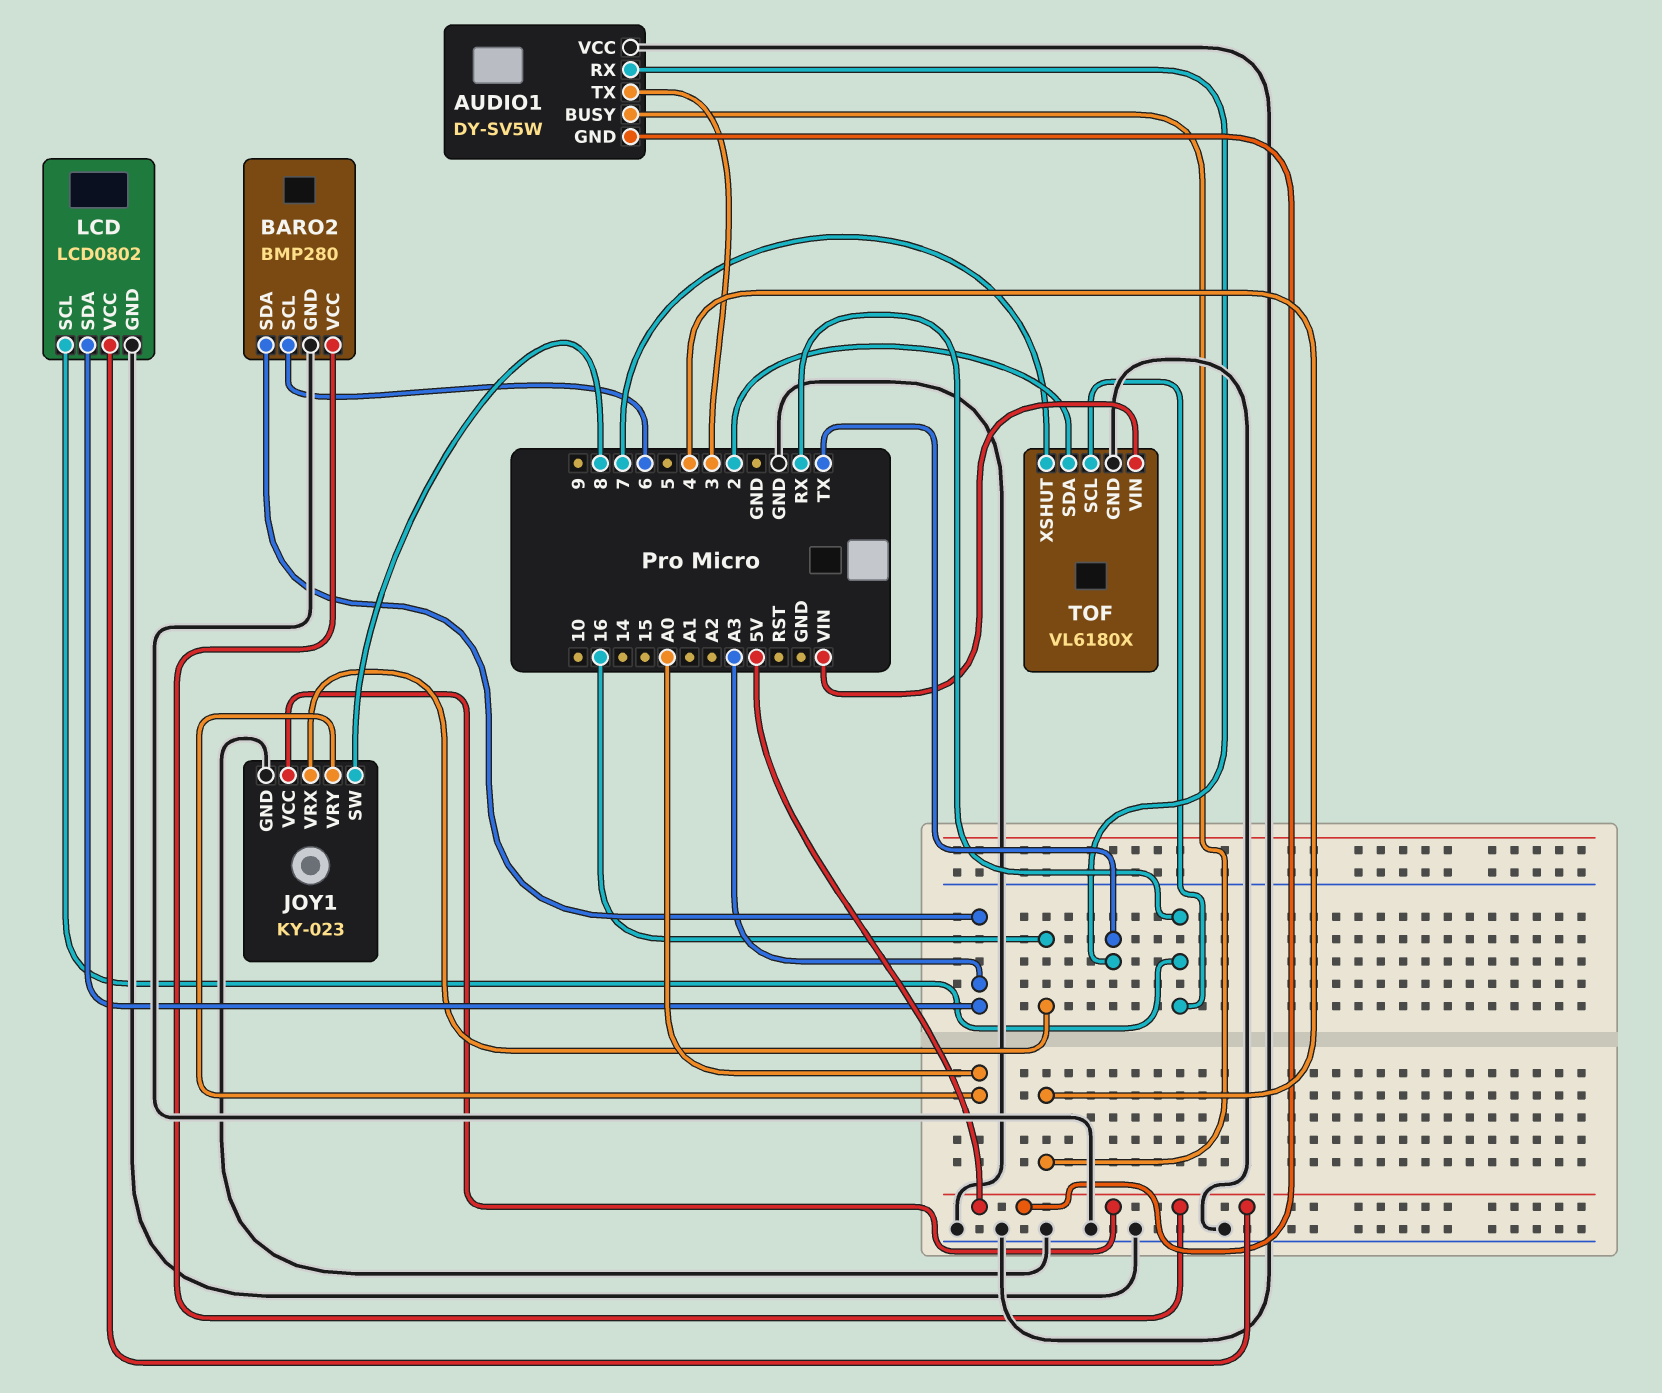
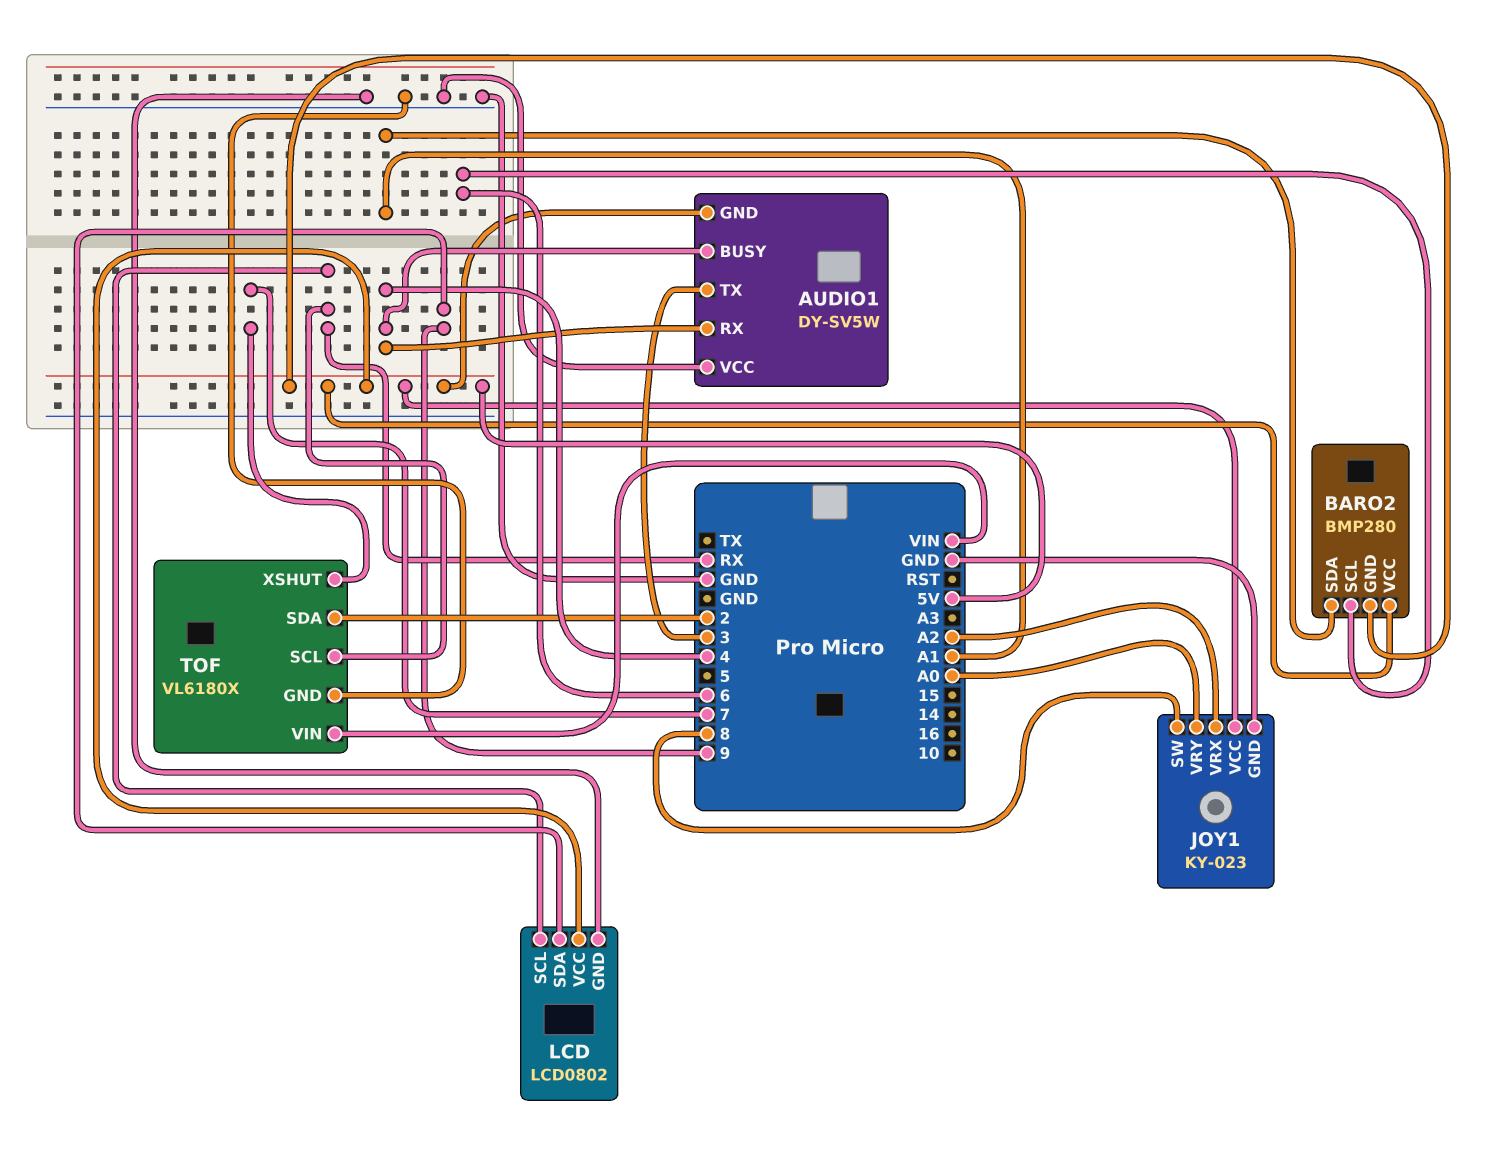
AUDIO1 pin RX: TX -> 4
BARO2 pin GND: GND -> 5V
BARO2 pin SDA: A3 -> A1
JOY1 pin VRX: 16 -> A2
LCD pin SDA: A3 -> 9

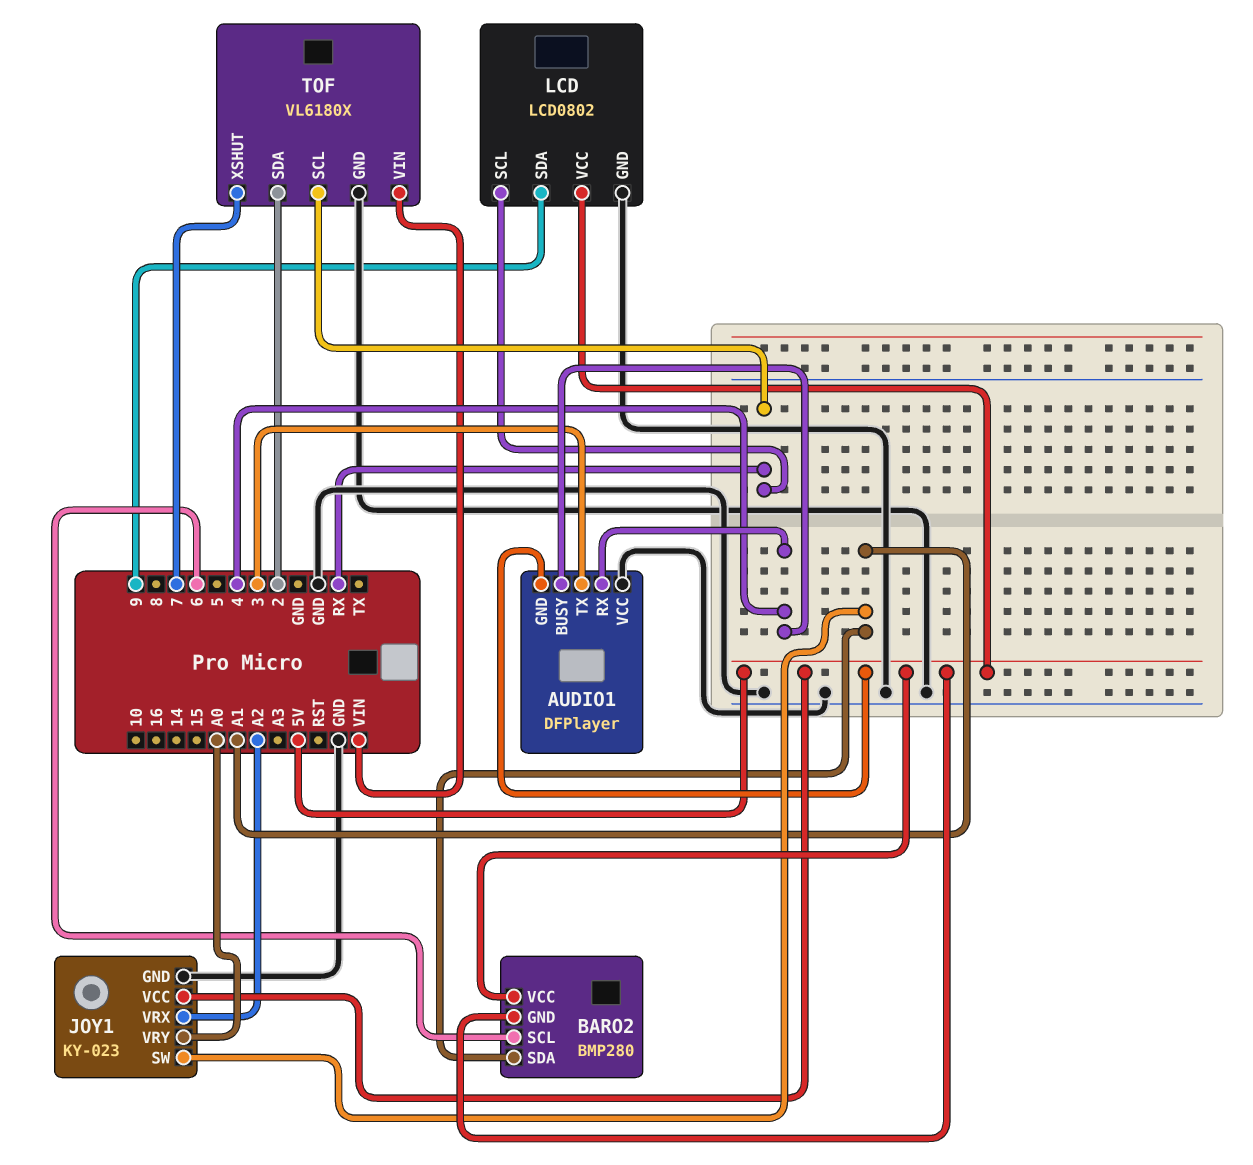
AUDIO1: DY-SV5W -> DFPlayer
JOY1 pin SW: 8 -> A1

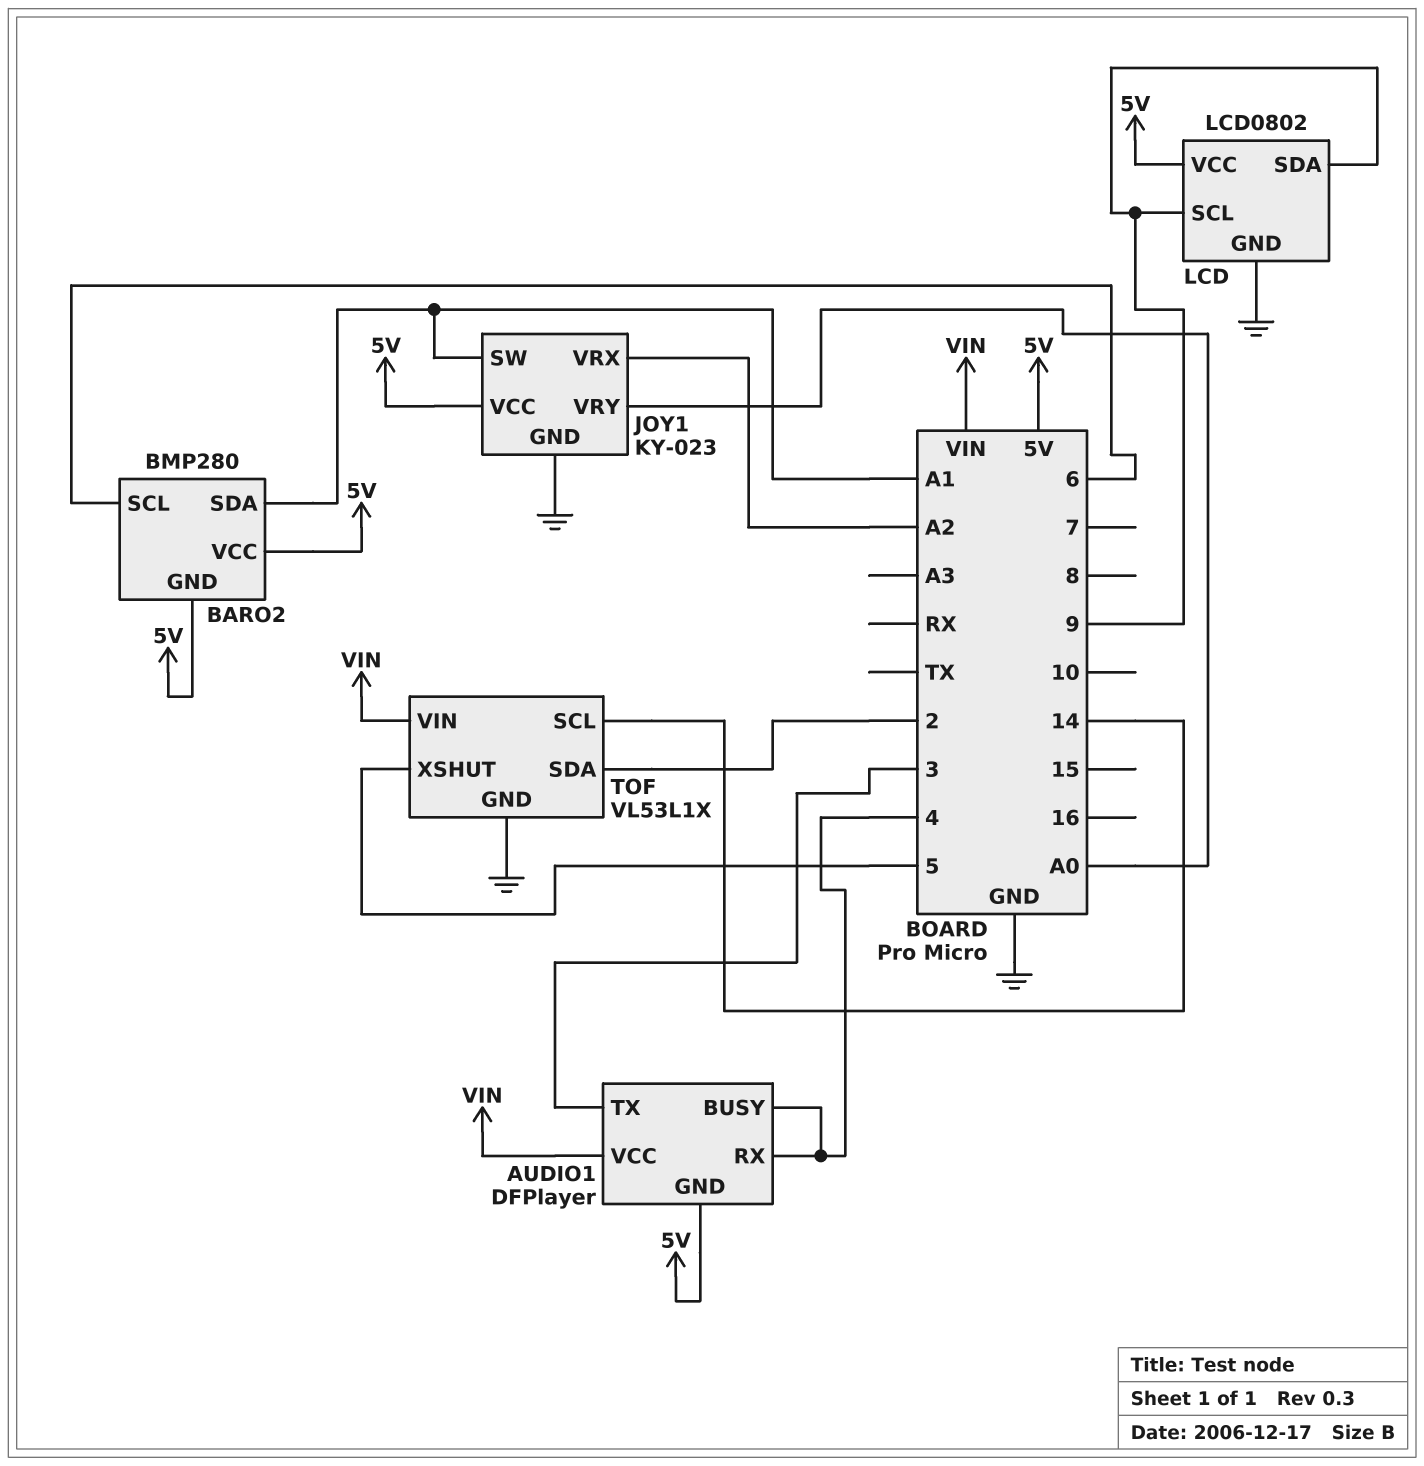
AUDIO1 pin VCC: GND -> VIN
LCD pin SCL: RX -> 9
TOF: VL6180X -> VL53L1X
TOF pin SCL: RX -> 14
TOF pin XSHUT: 7 -> 5

